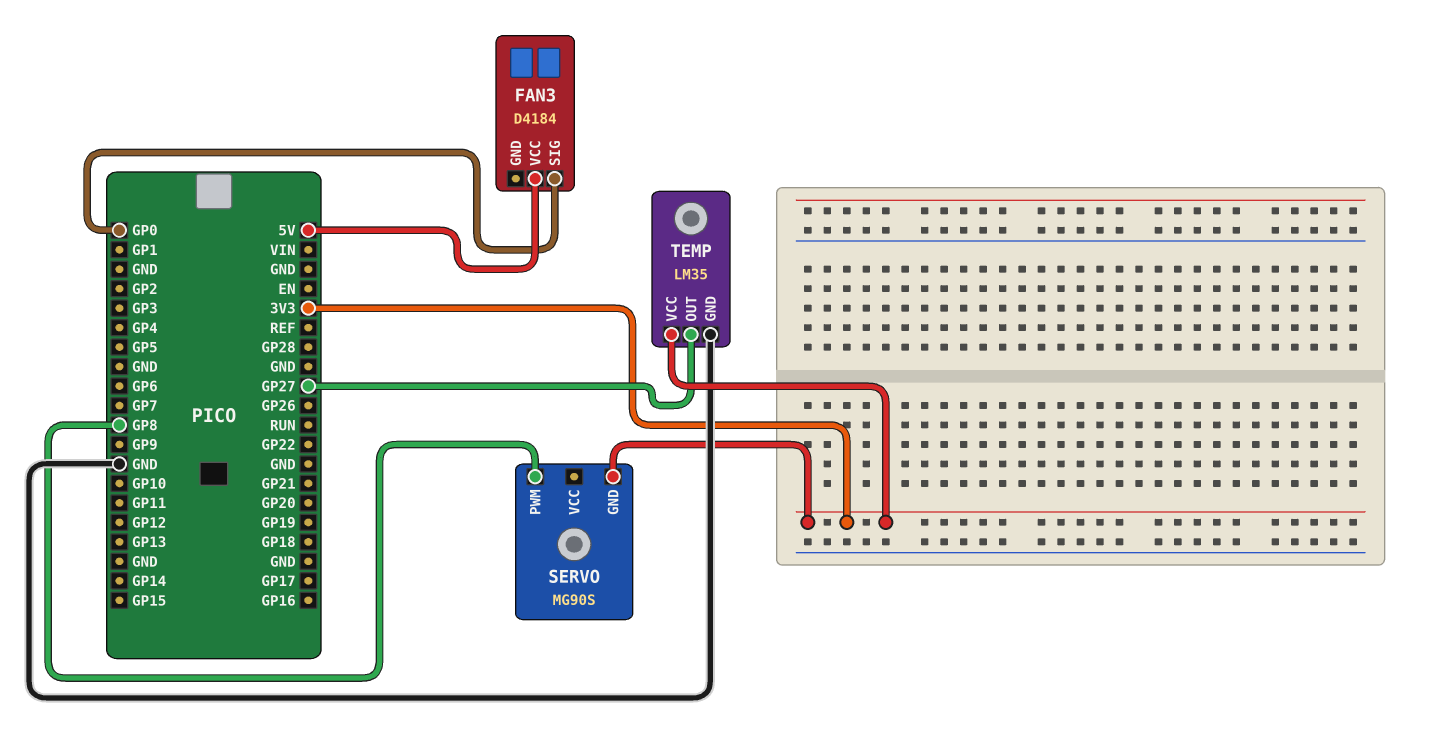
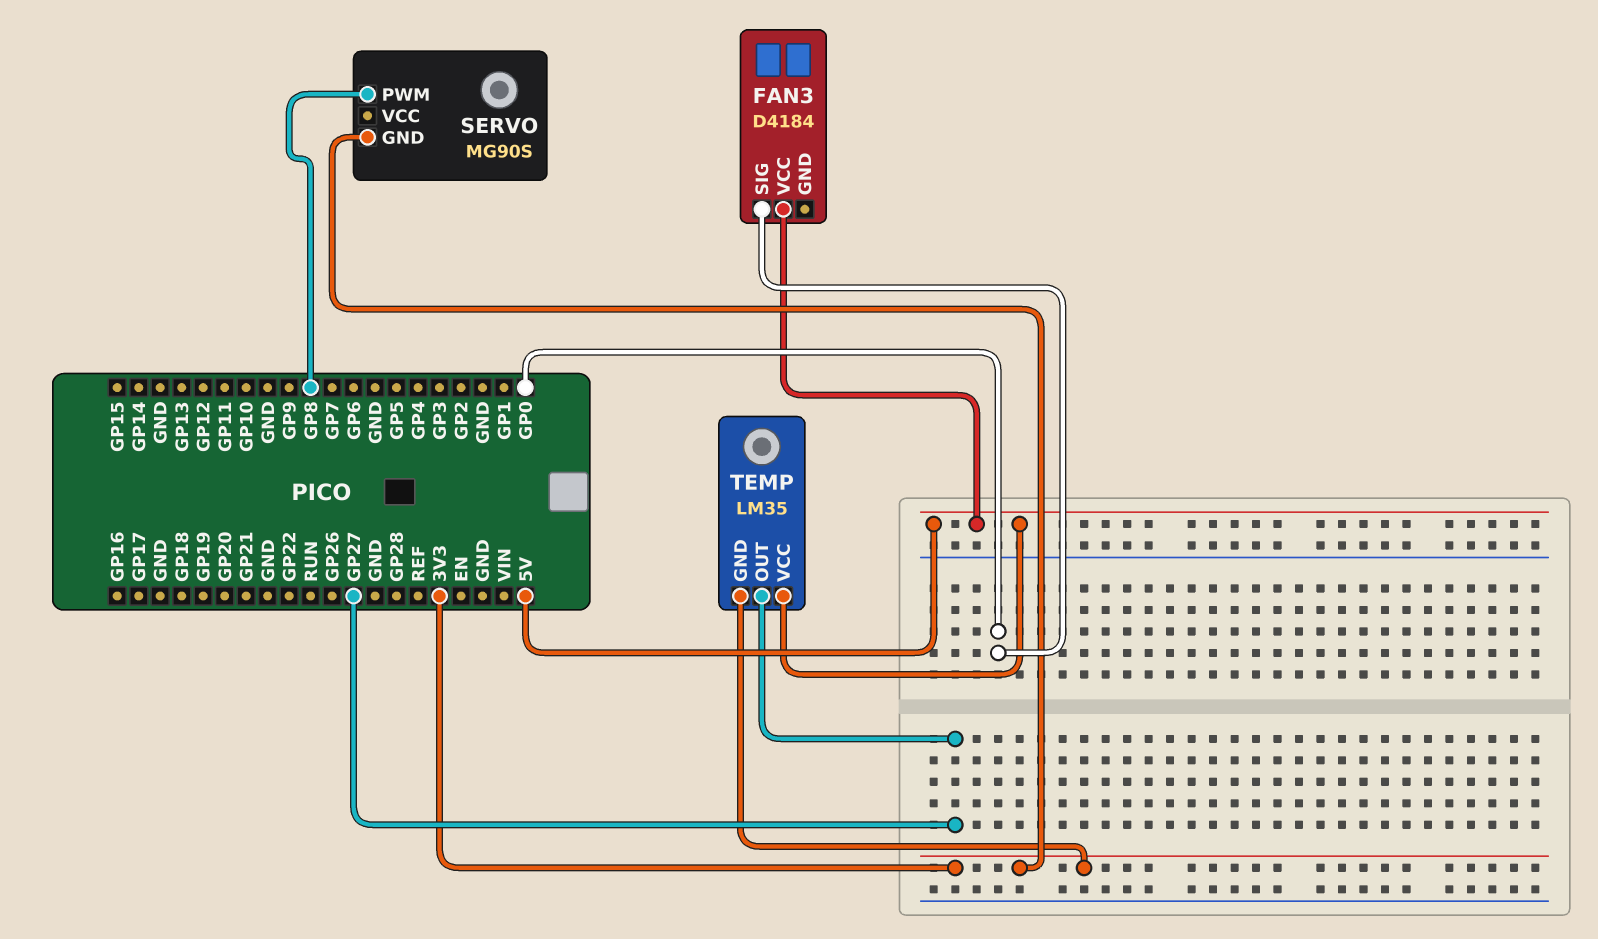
TEMP pin GND: GND -> 3V3
TEMP pin VCC: 3V3 -> 5V

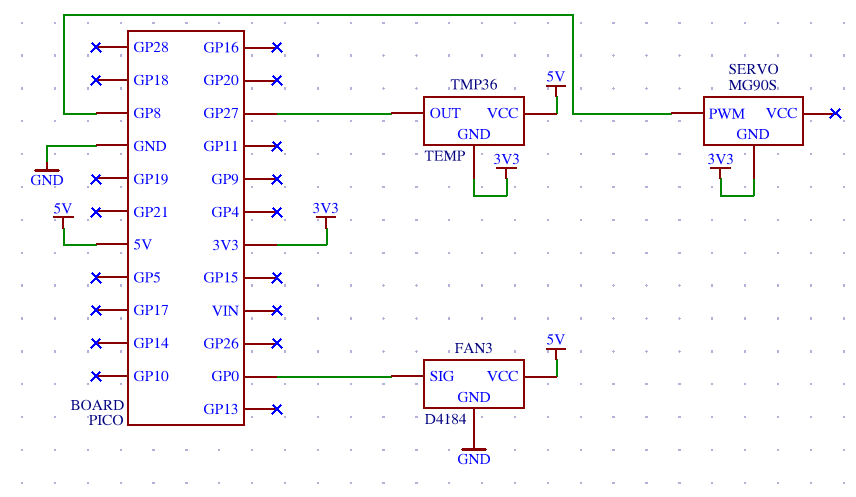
FAN3 pin GND: none -> GND
TEMP: LM35 -> TMP36

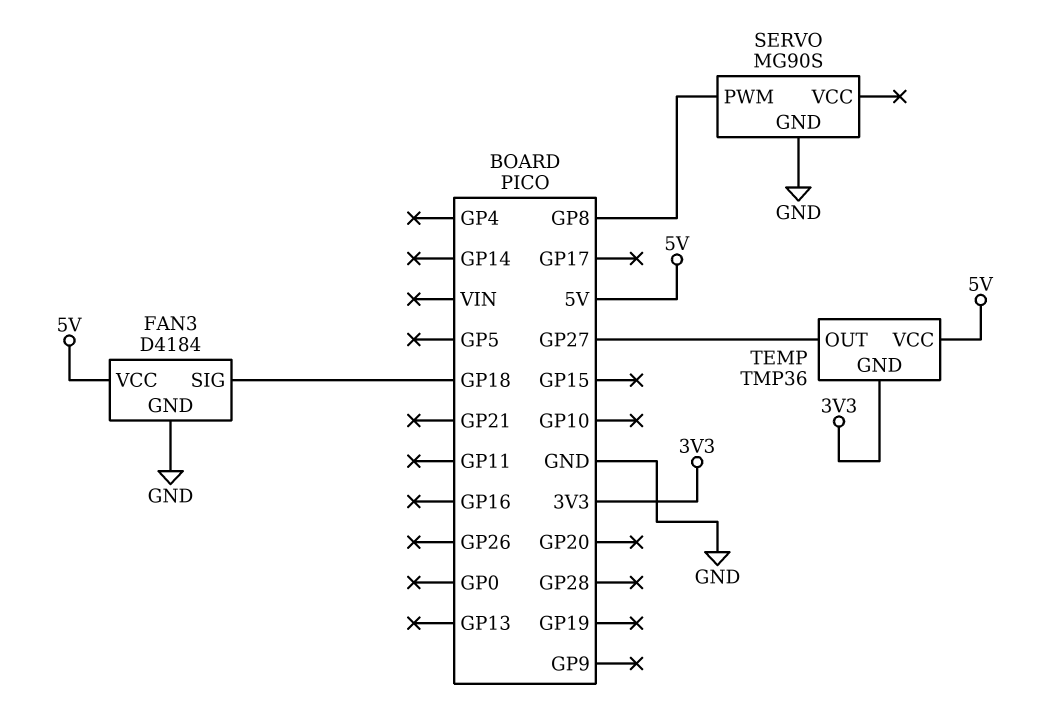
FAN3 pin SIG: GP0 -> GP18
SERVO pin GND: 3V3 -> GND

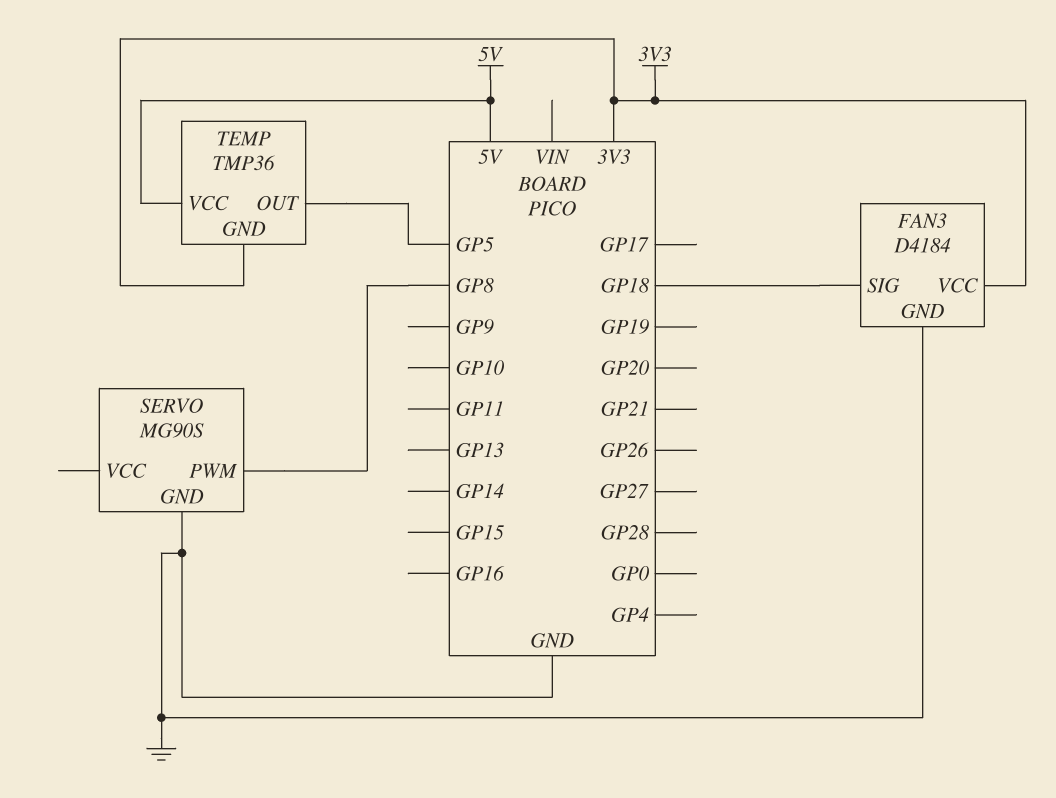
FAN3 pin VCC: 5V -> 3V3
TEMP pin OUT: GP27 -> GP5

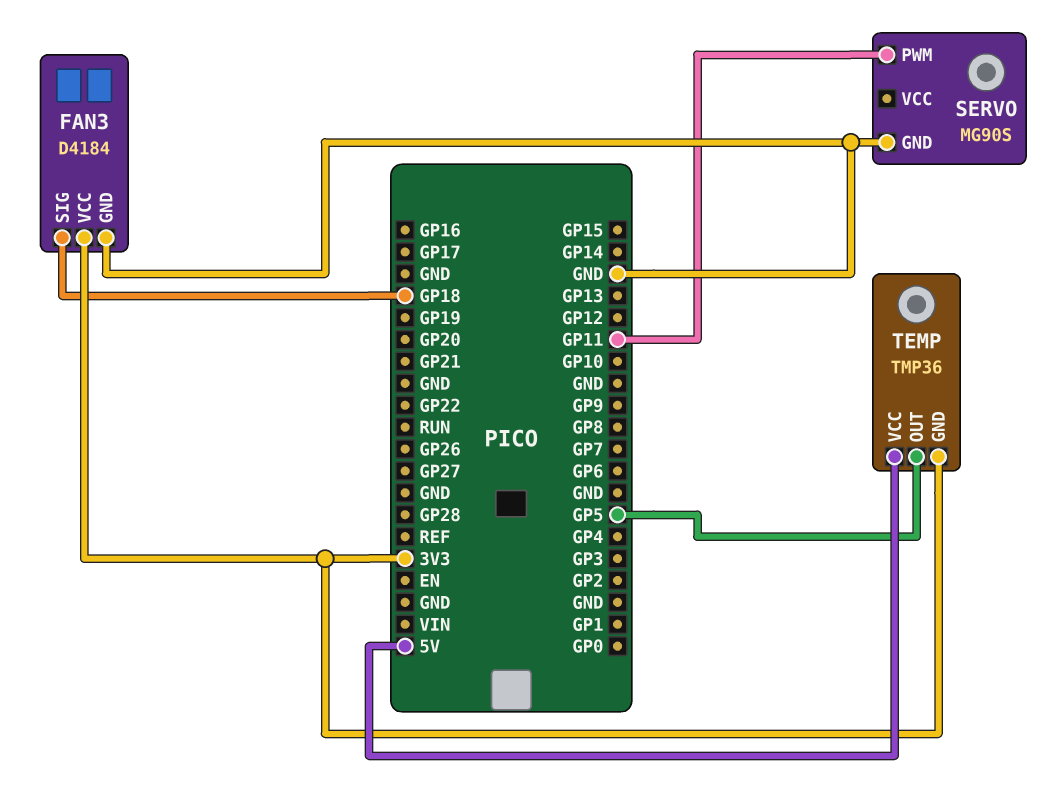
SERVO pin PWM: GP8 -> GP11

